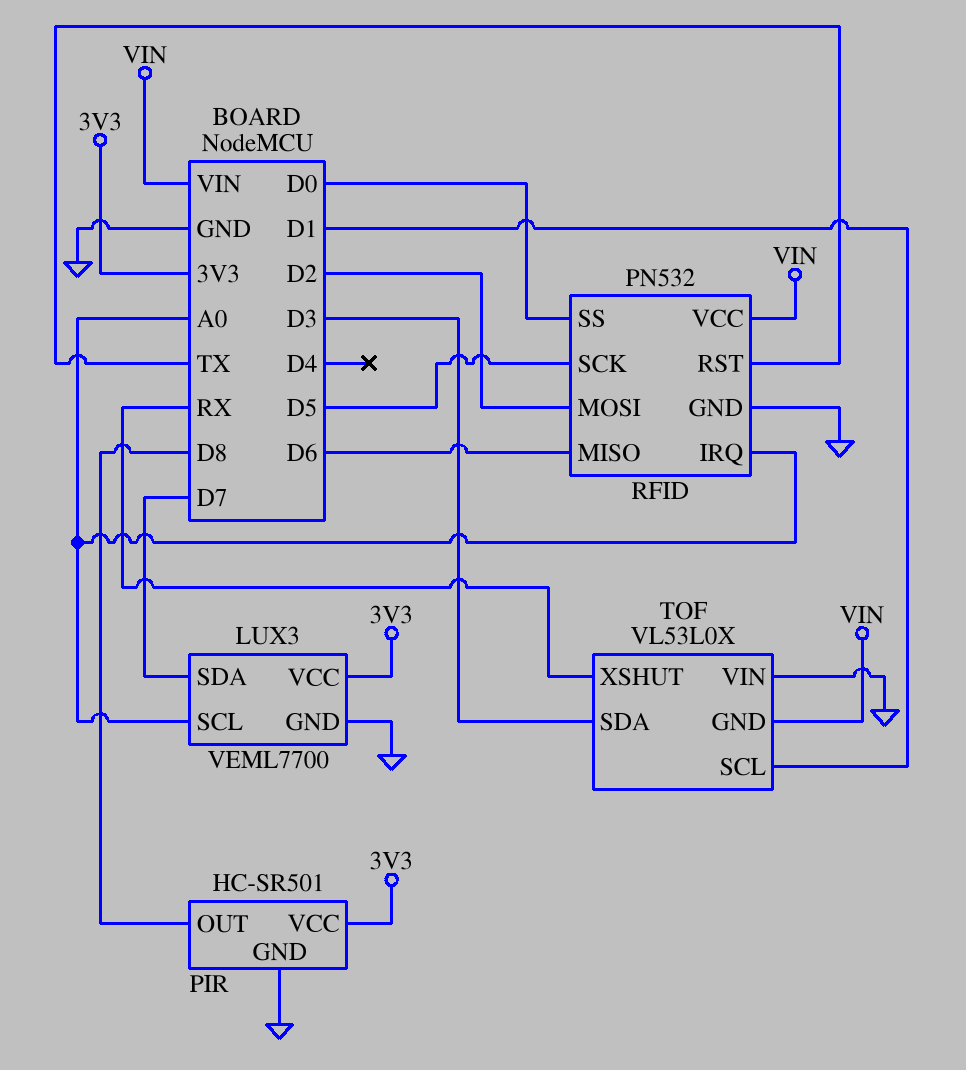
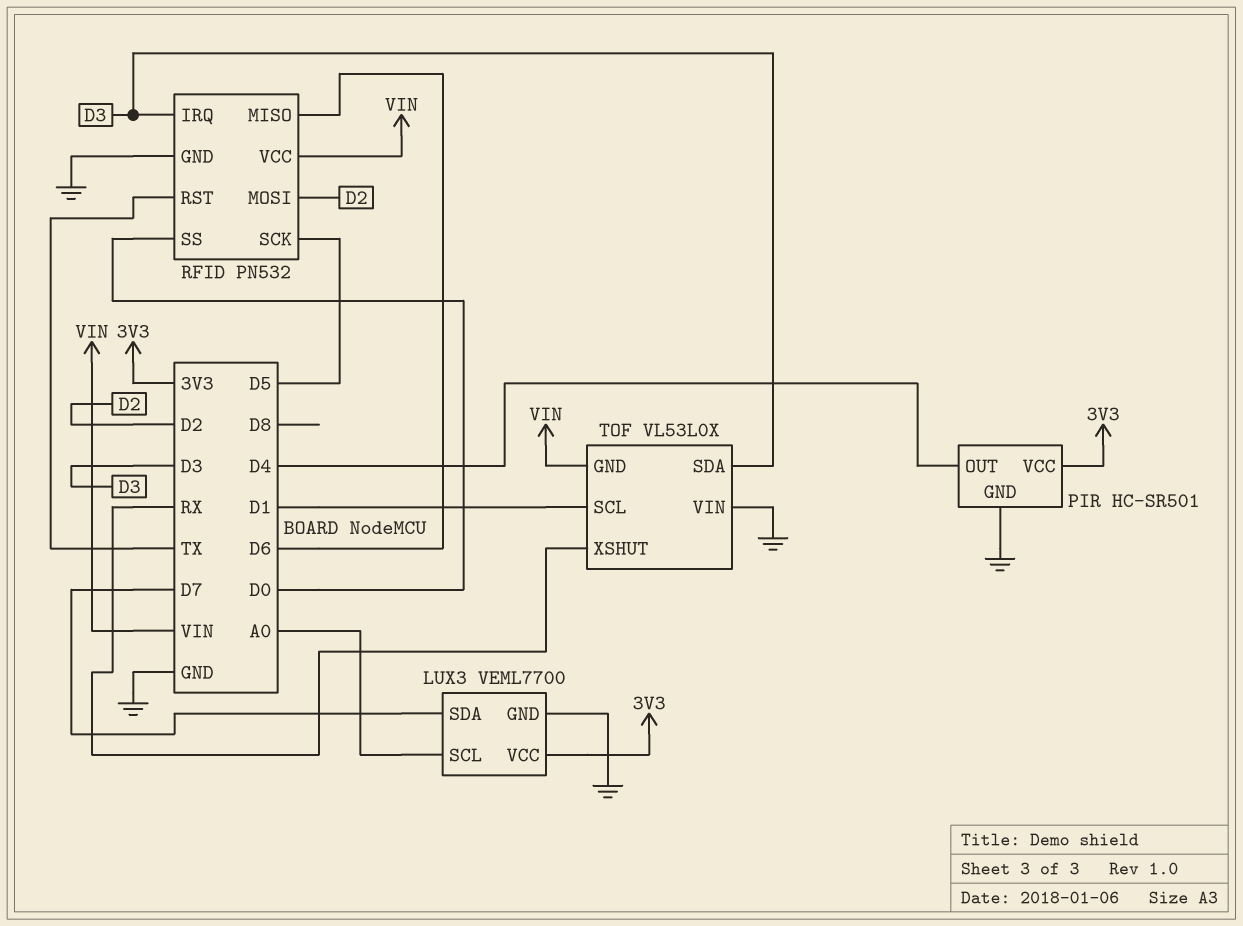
PIR pin OUT: D8 -> D4
RFID pin IRQ: A0 -> D3

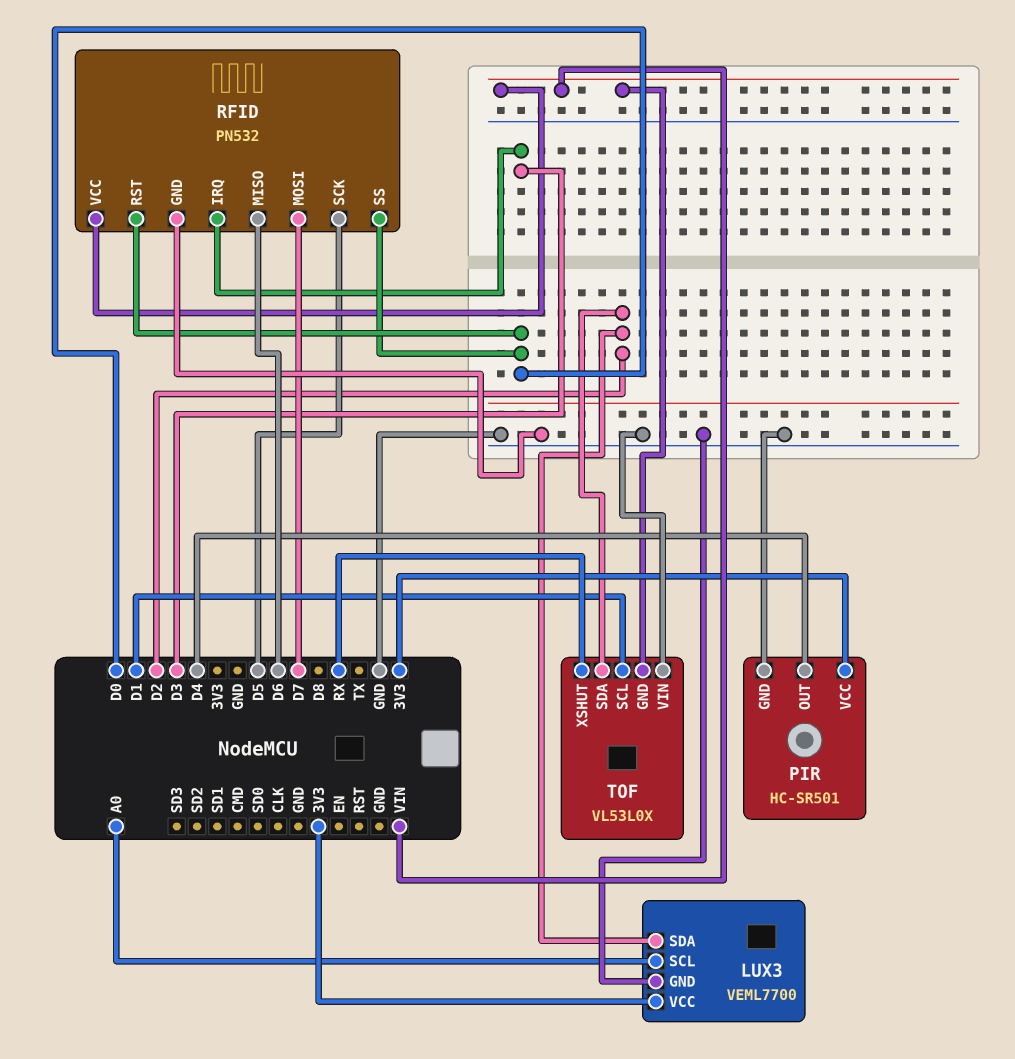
LUX3 pin SDA: D7 -> D2
RFID pin MOSI: D2 -> D7
RFID pin RST: TX -> D0
TOF pin SDA: D3 -> D2

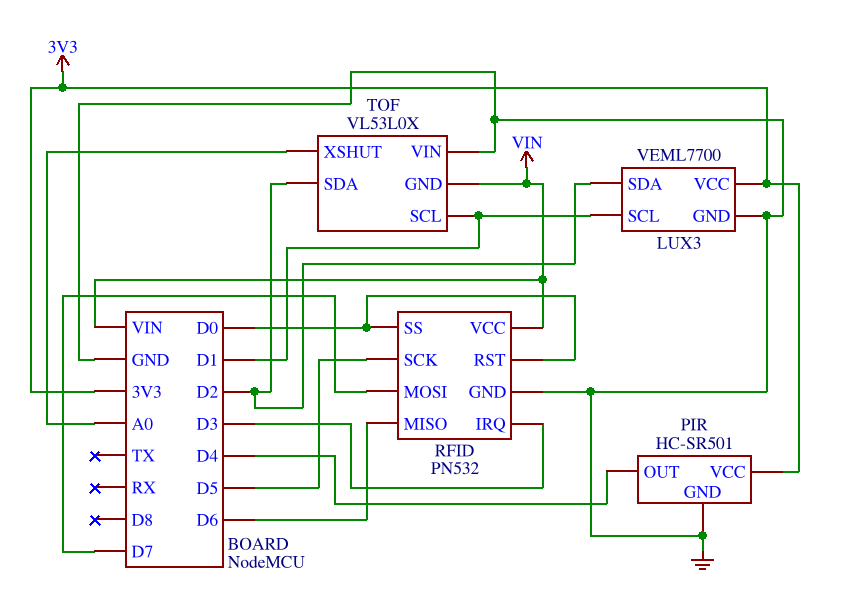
LUX3 pin SCL: A0 -> D1
TOF pin XSHUT: RX -> A0

